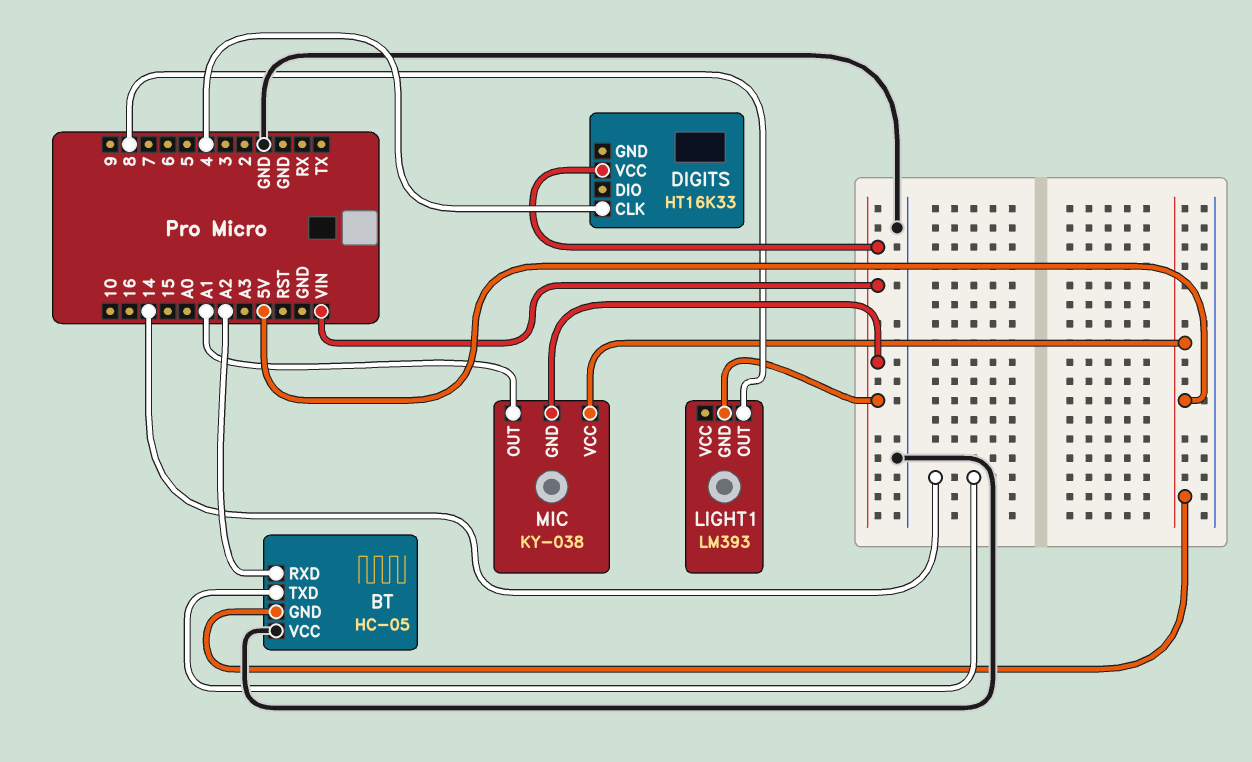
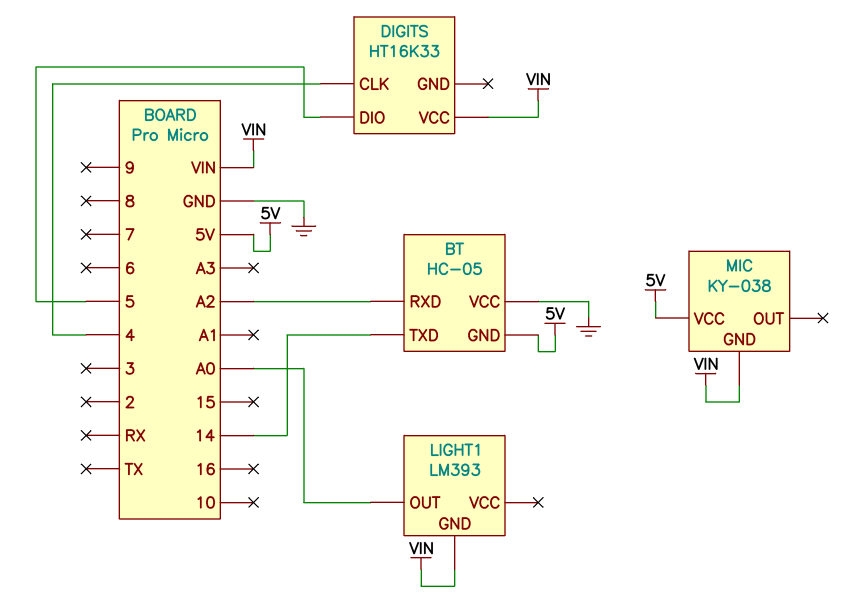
DIGITS pin DIO: none -> 5
LIGHT1 pin OUT: 8 -> A0
MIC pin OUT: A1 -> none

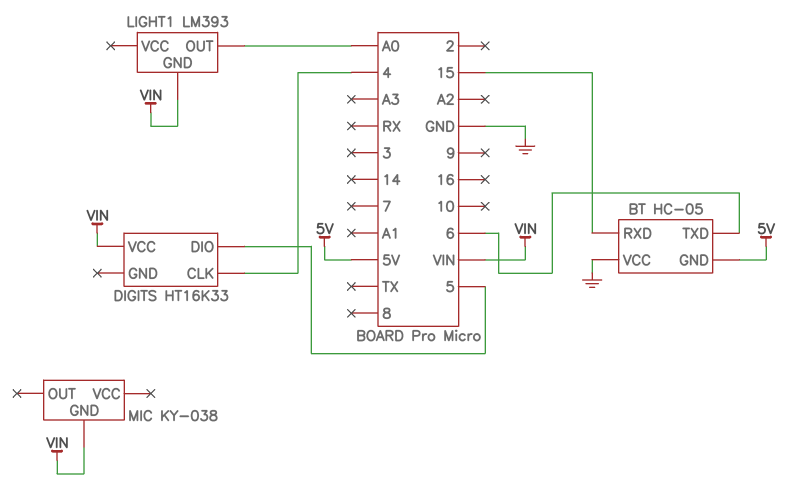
BT pin RXD: A2 -> 15
BT pin TXD: 14 -> 6
MIC pin VCC: 5V -> none

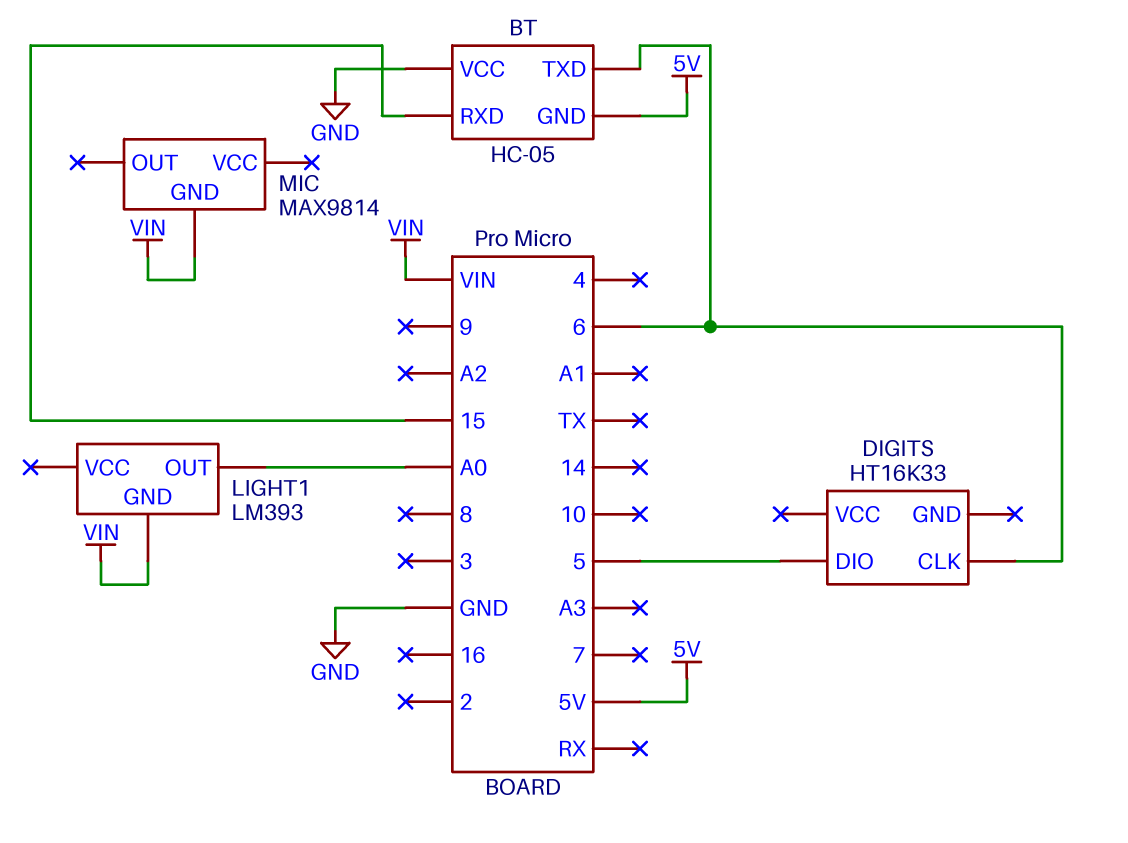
DIGITS pin CLK: 4 -> 6
DIGITS pin VCC: VIN -> none
MIC: KY-038 -> MAX9814

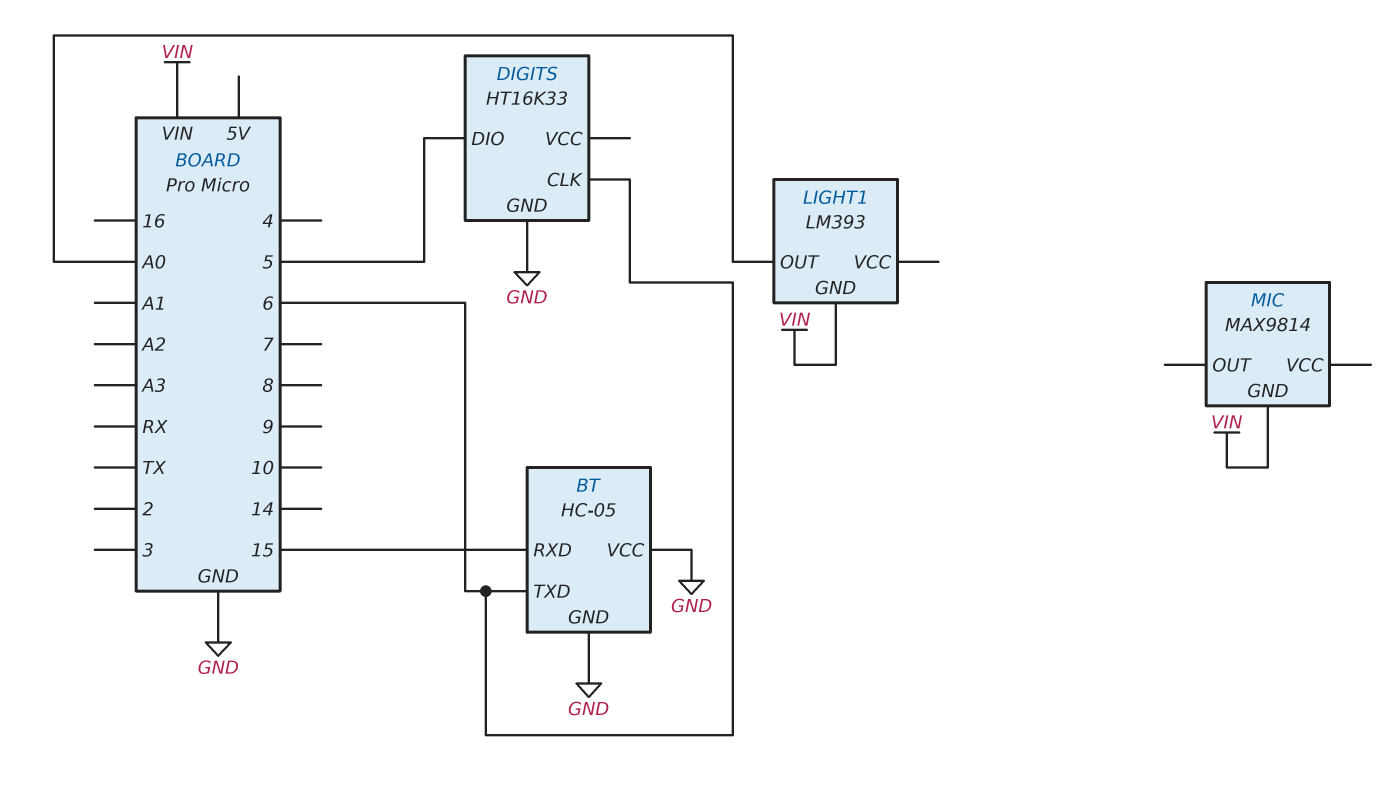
BT pin GND: 5V -> GND
DIGITS pin GND: none -> GND

